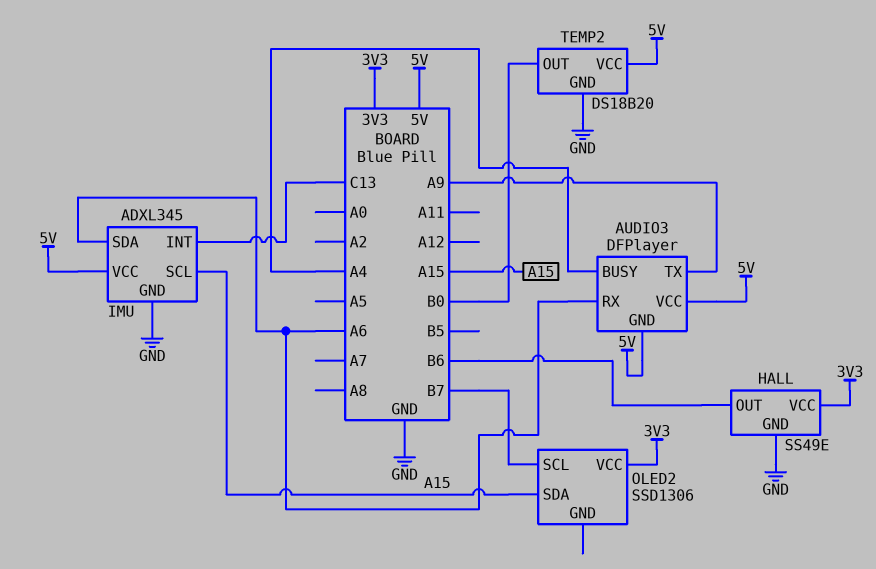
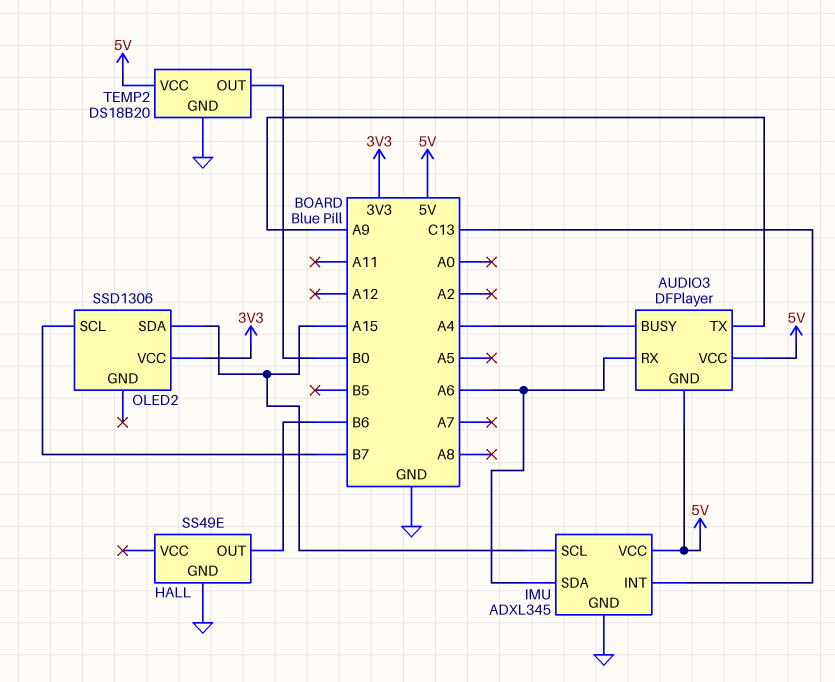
HALL pin VCC: 3V3 -> none

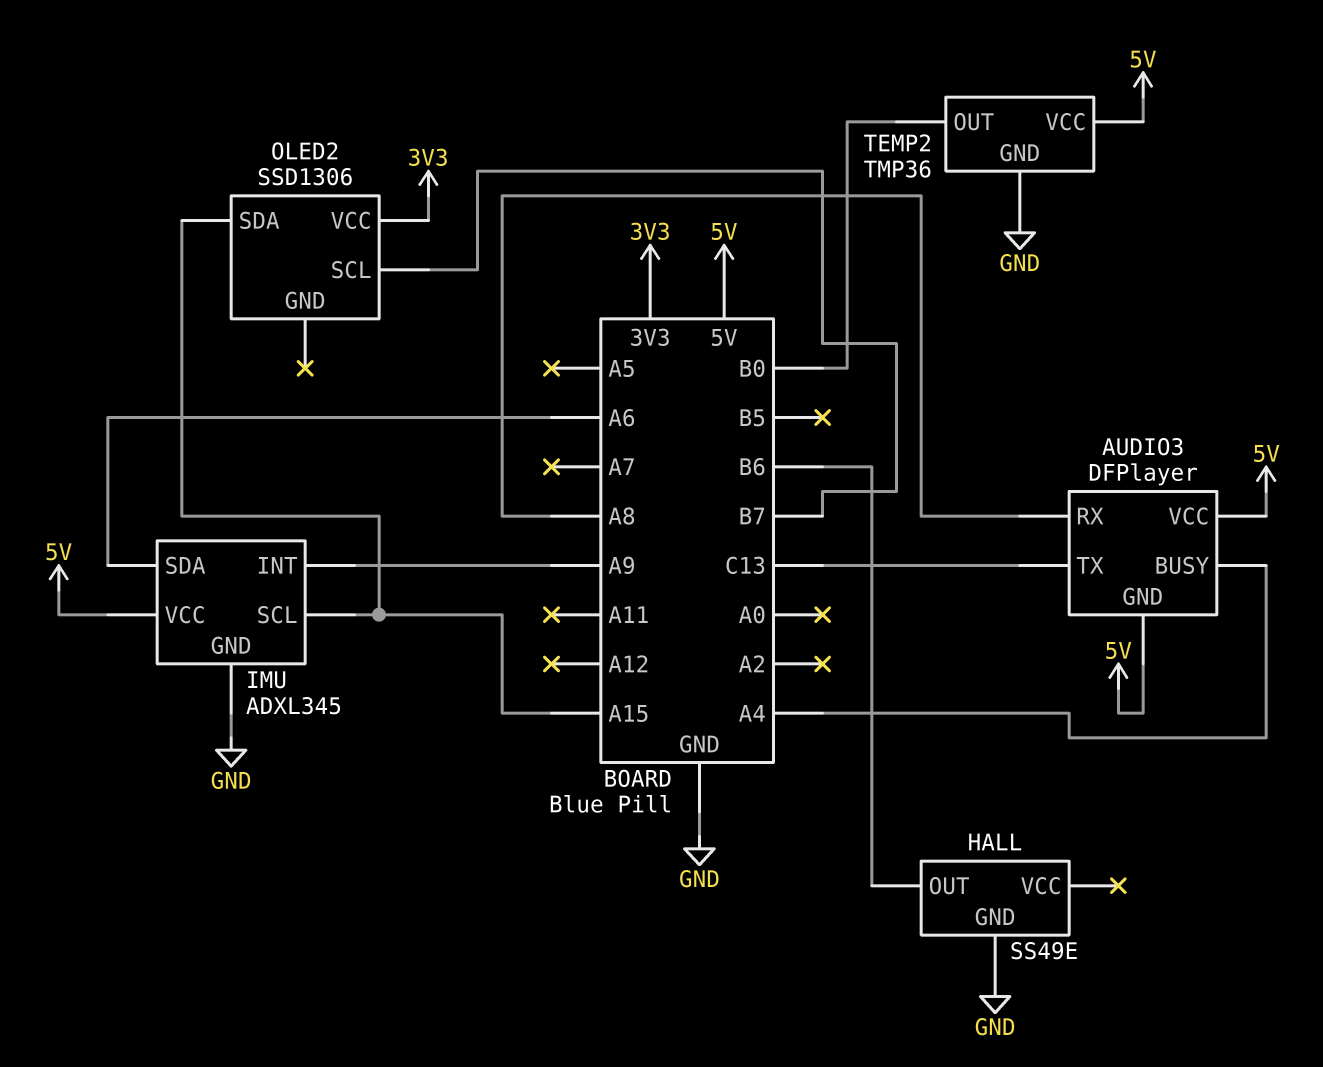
AUDIO3 pin RX: A6 -> A8
AUDIO3 pin TX: A9 -> C13
IMU pin INT: C13 -> A9
TEMP2: DS18B20 -> TMP36

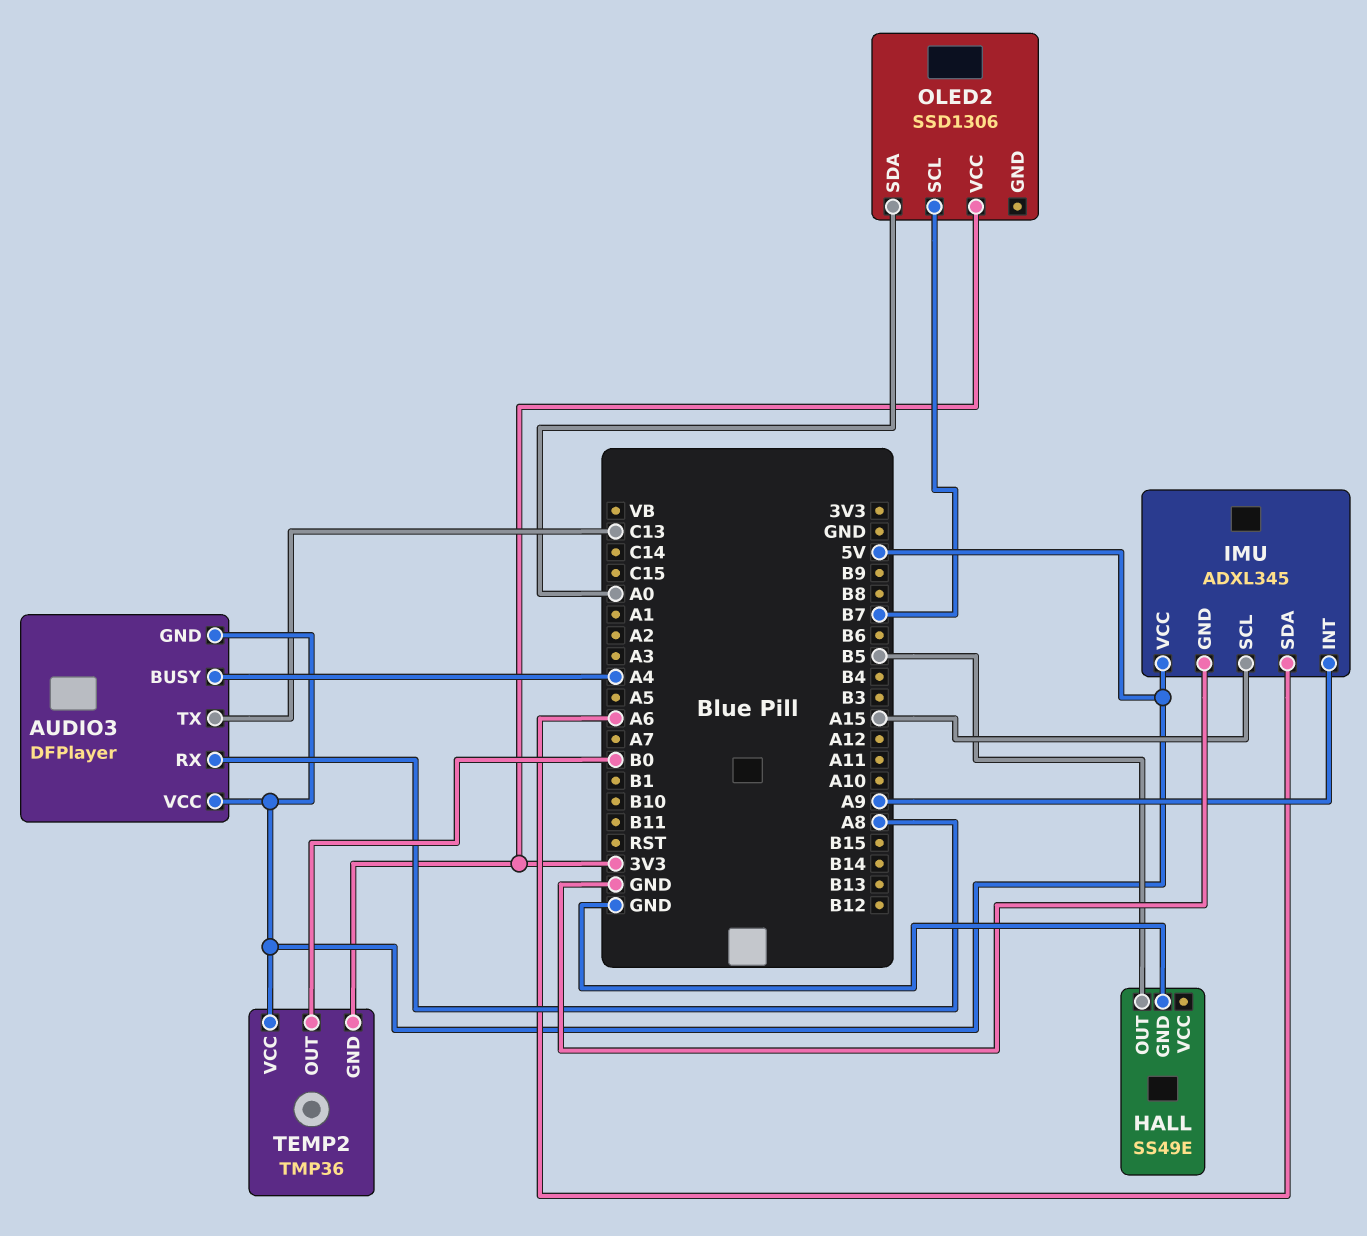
HALL pin OUT: B6 -> B5
OLED2 pin SDA: A15 -> A0
TEMP2 pin GND: GND -> 3V3

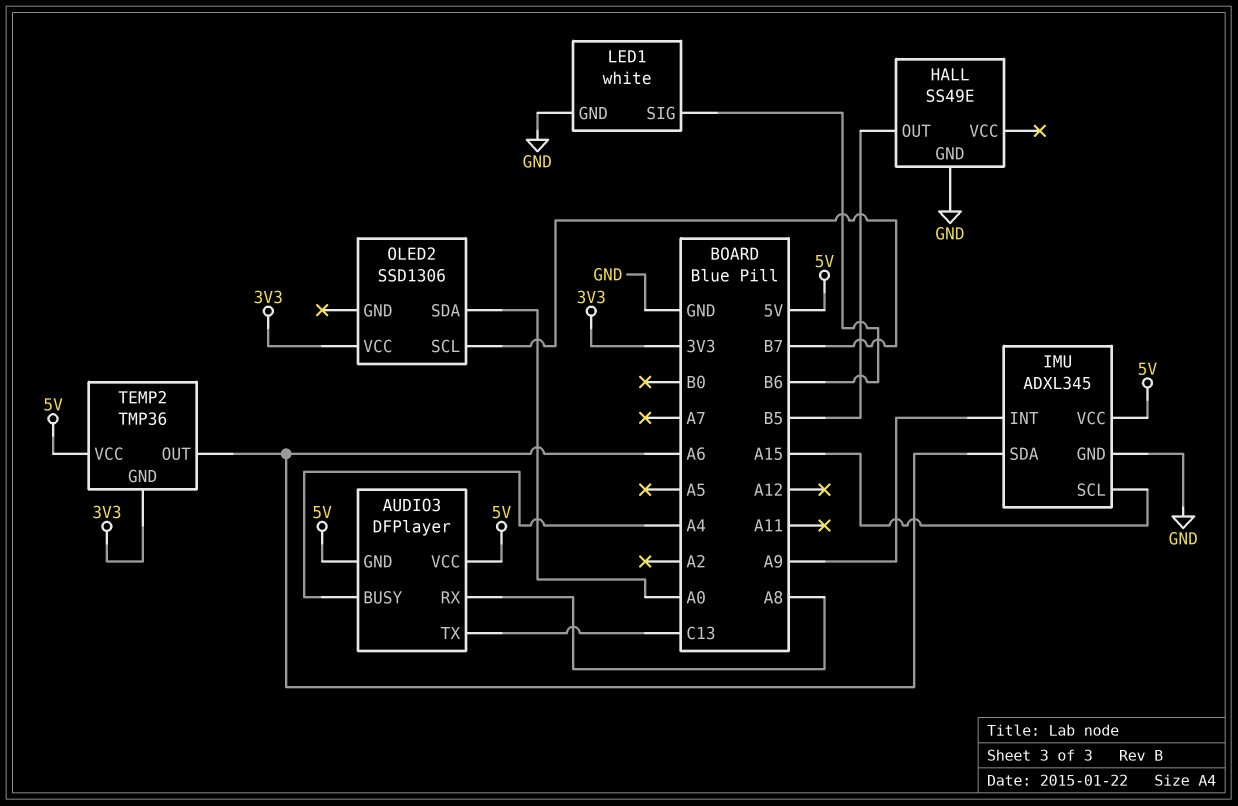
LED1: none -> white
LED1 pin GND: none -> GND
LED1 pin SIG: none -> B6
TEMP2 pin OUT: B0 -> A6

